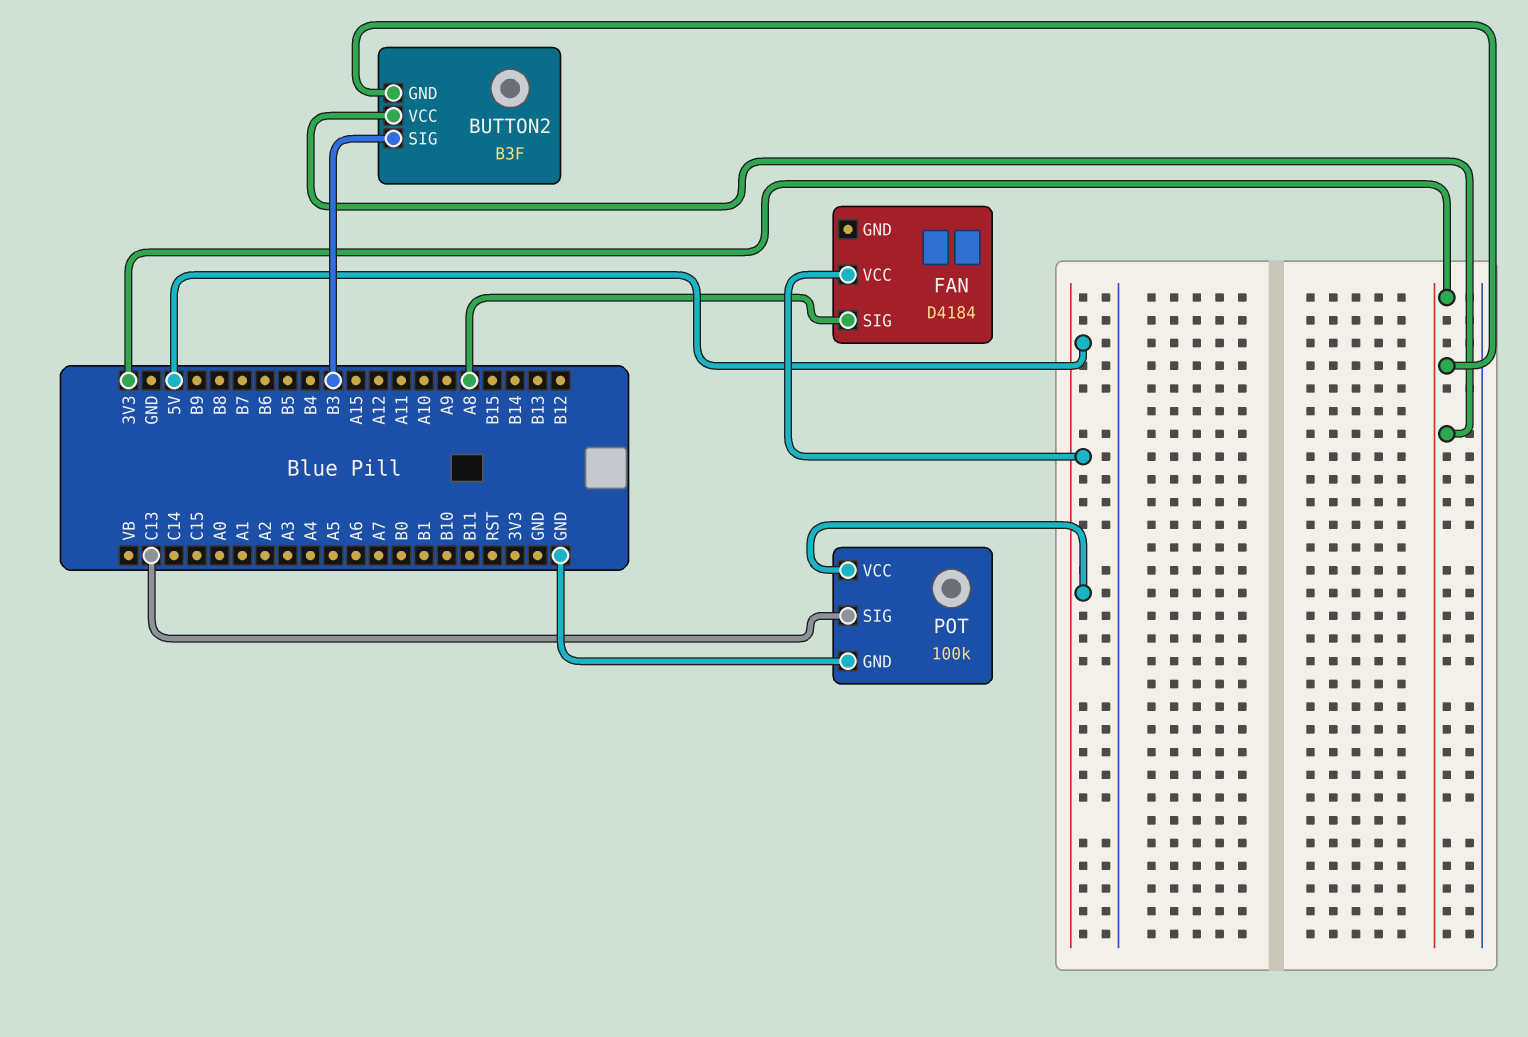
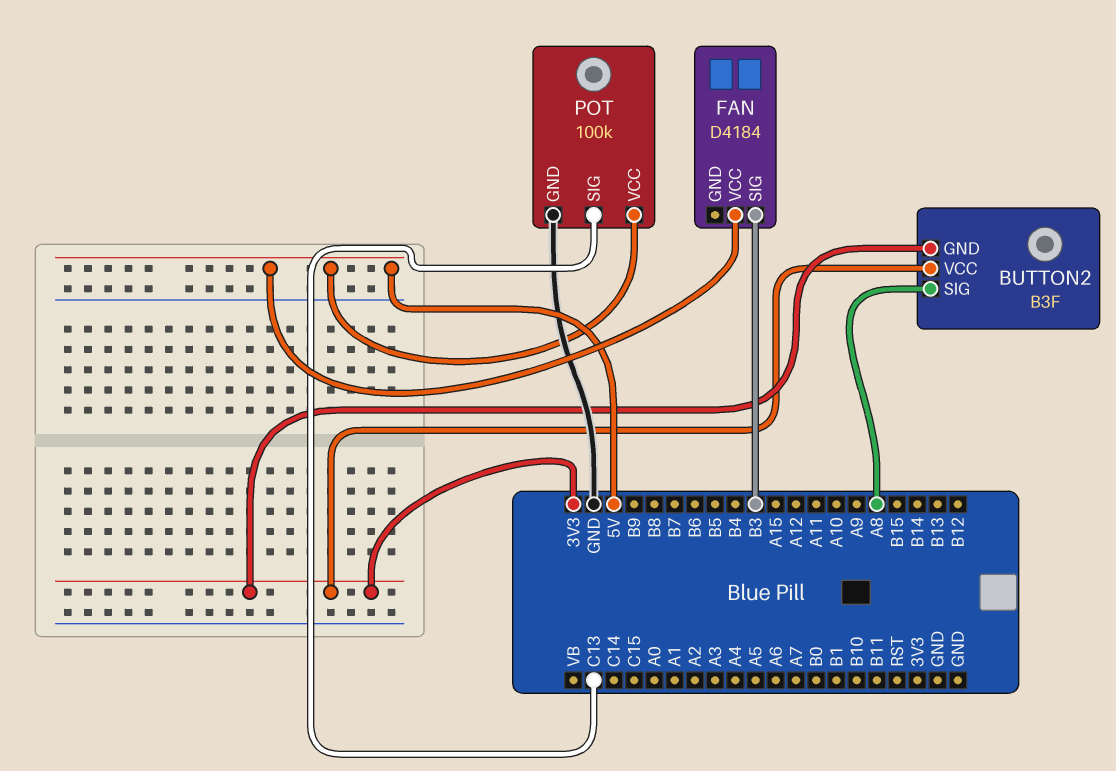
BUTTON2 pin SIG: B3 -> A8
FAN pin SIG: A8 -> B3

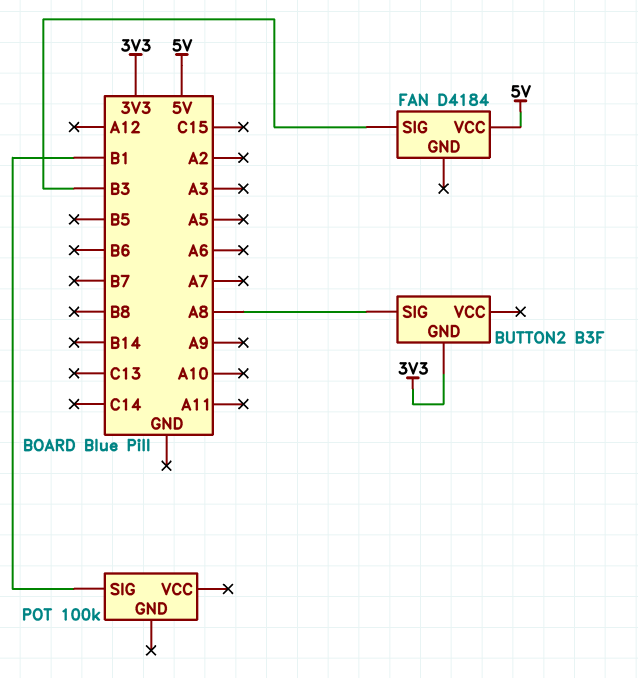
BUTTON2 pin VCC: 3V3 -> none
POT pin GND: GND -> none
POT pin SIG: C13 -> B1
POT pin VCC: 5V -> none

